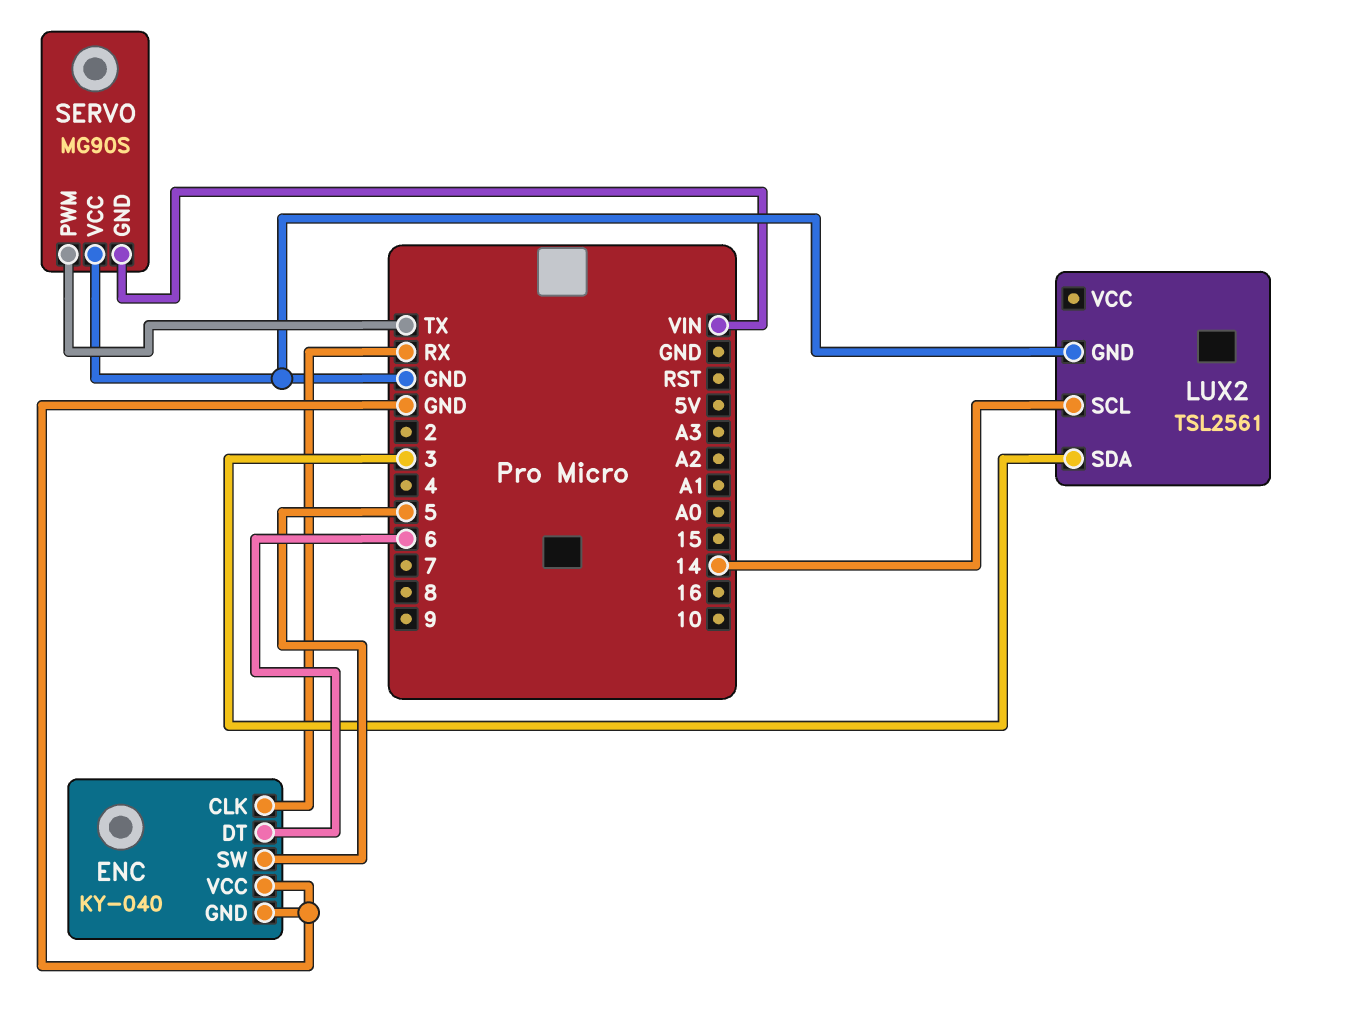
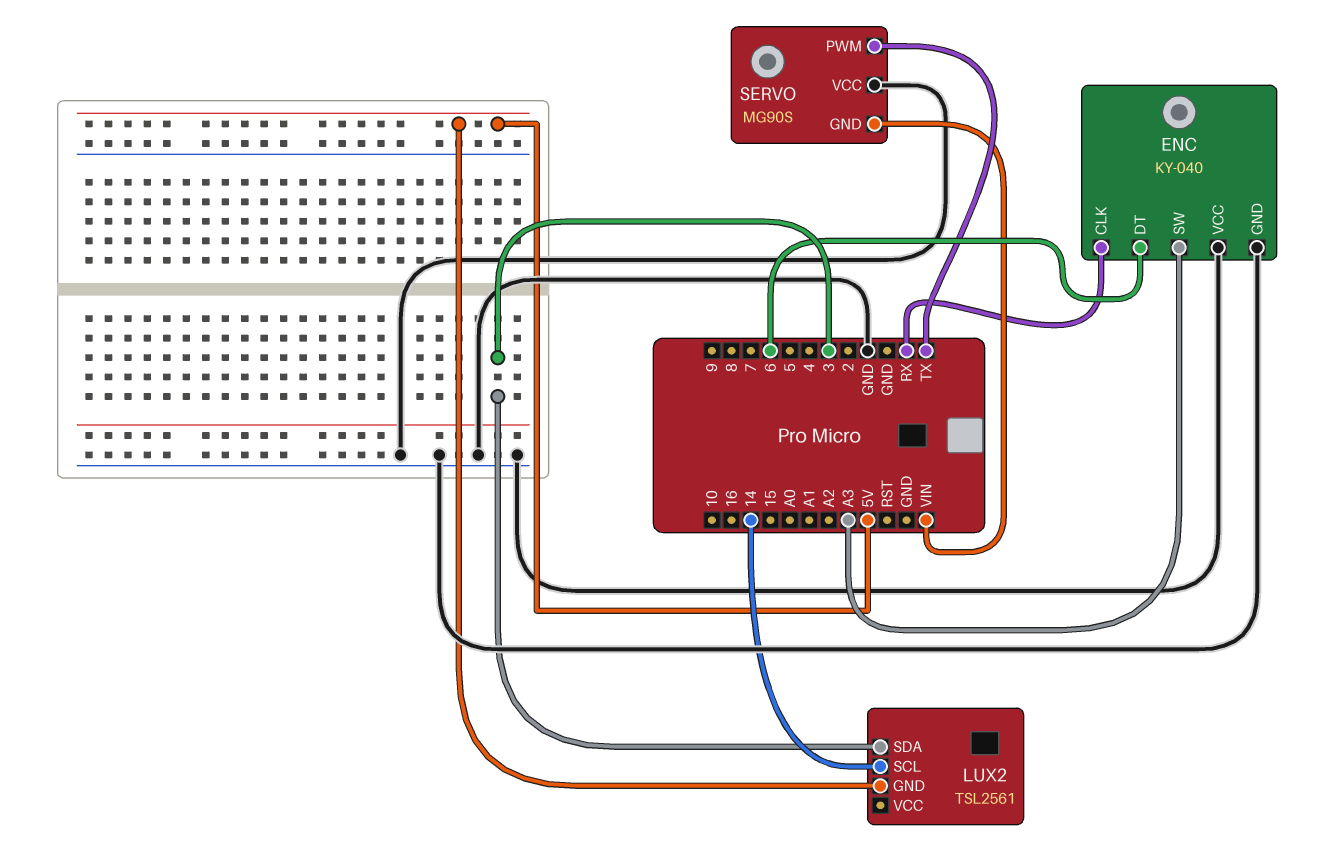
ENC pin SW: 5 -> A3
LUX2 pin GND: GND -> 5V

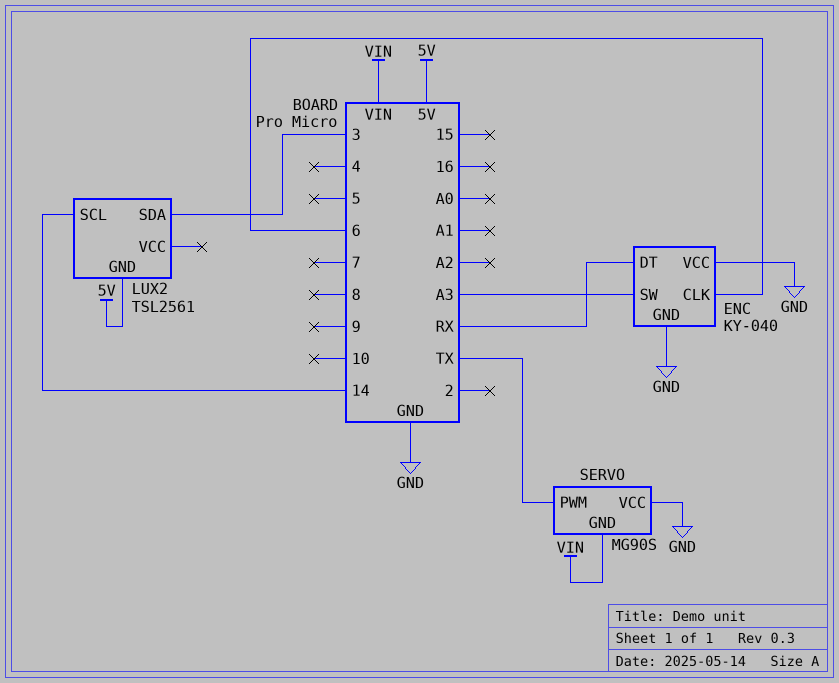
ENC pin CLK: RX -> 6
ENC pin DT: 6 -> RX

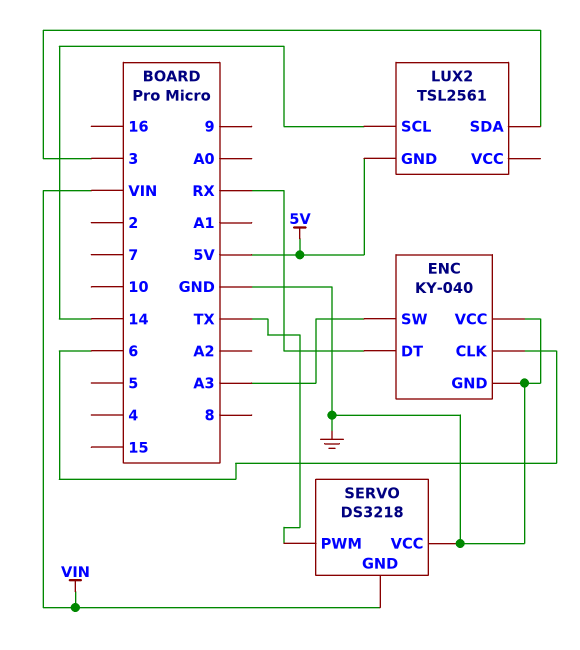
SERVO: MG90S -> DS3218

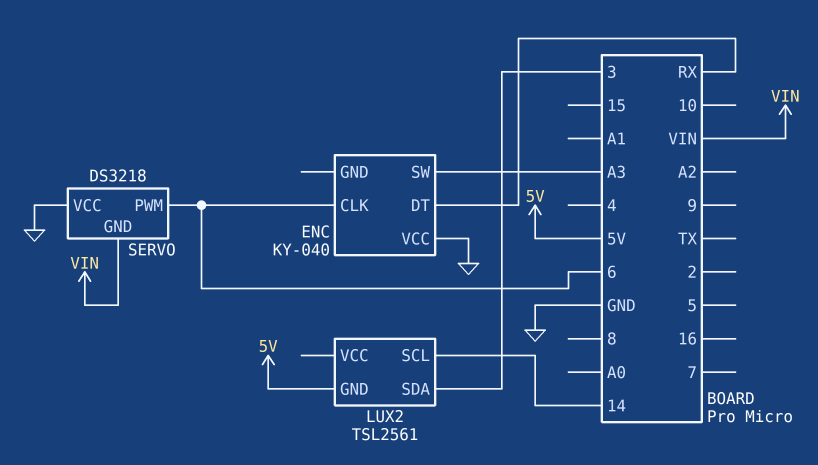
ENC pin GND: GND -> none
SERVO pin PWM: TX -> 6

